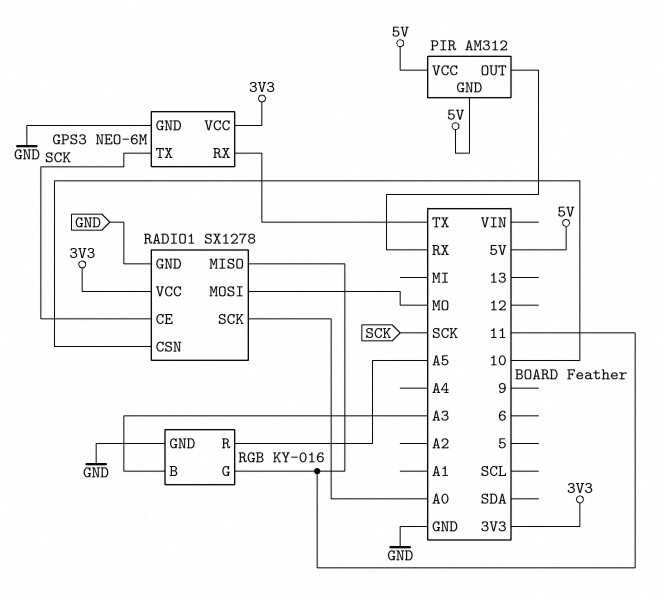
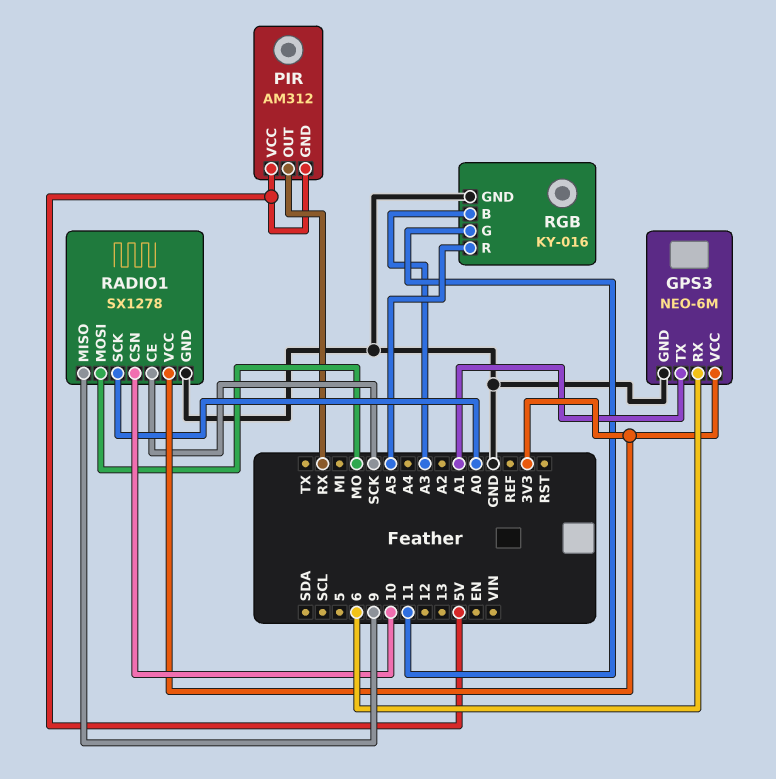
GPS3 pin RX: TX -> 6
GPS3 pin TX: SCK -> A1
RADIO1 pin MISO: 11 -> 9

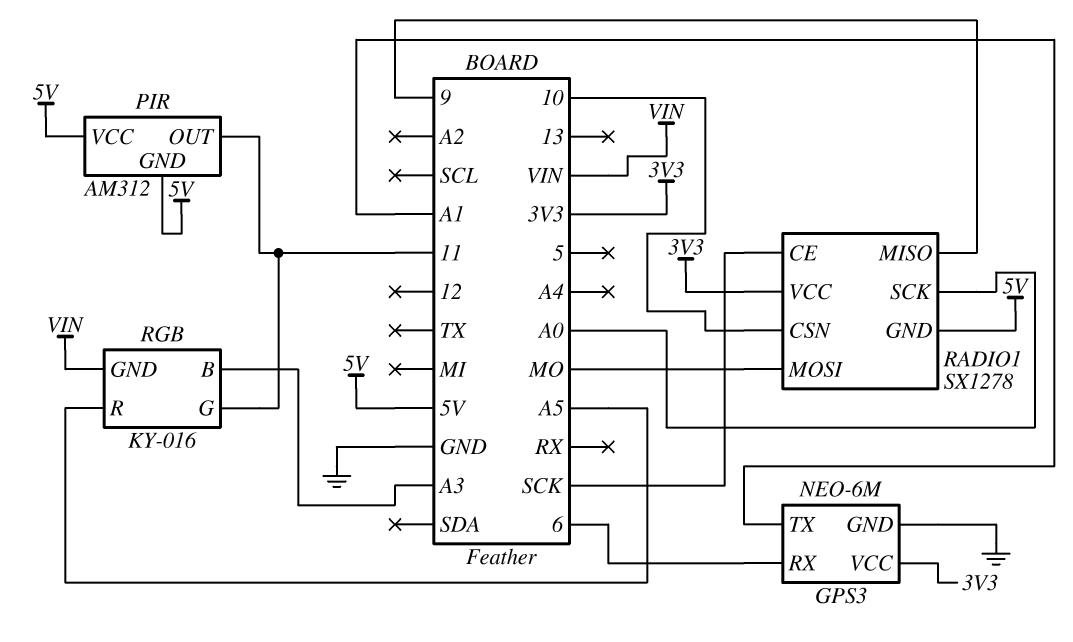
PIR pin OUT: RX -> 11
RADIO1 pin GND: GND -> 5V
RGB pin GND: GND -> VIN

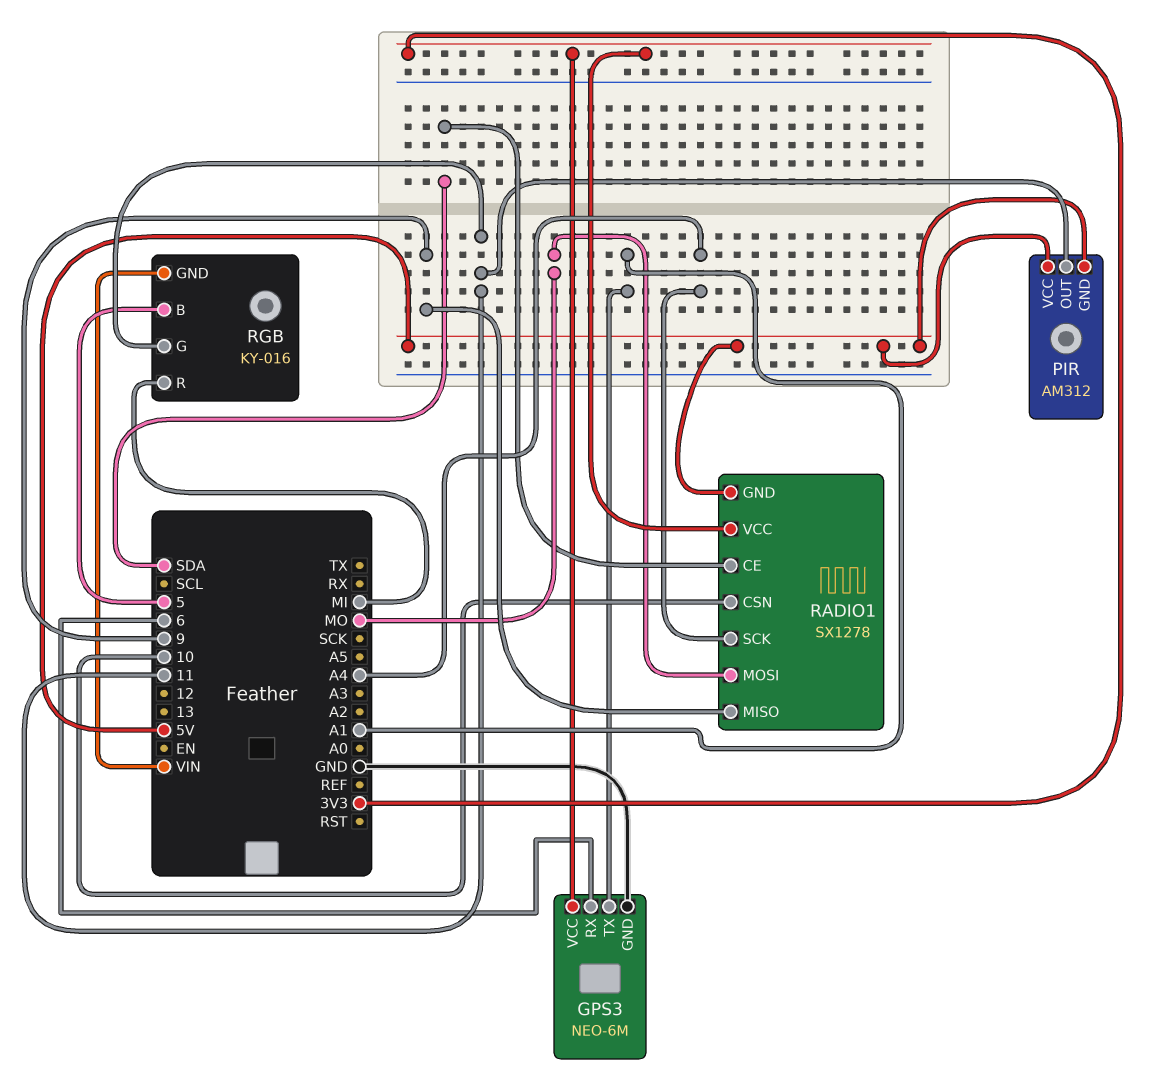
RADIO1 pin CE: SCK -> SDA
RADIO1 pin SCK: A0 -> A4
RGB pin B: A3 -> 5
RGB pin R: A5 -> MI

